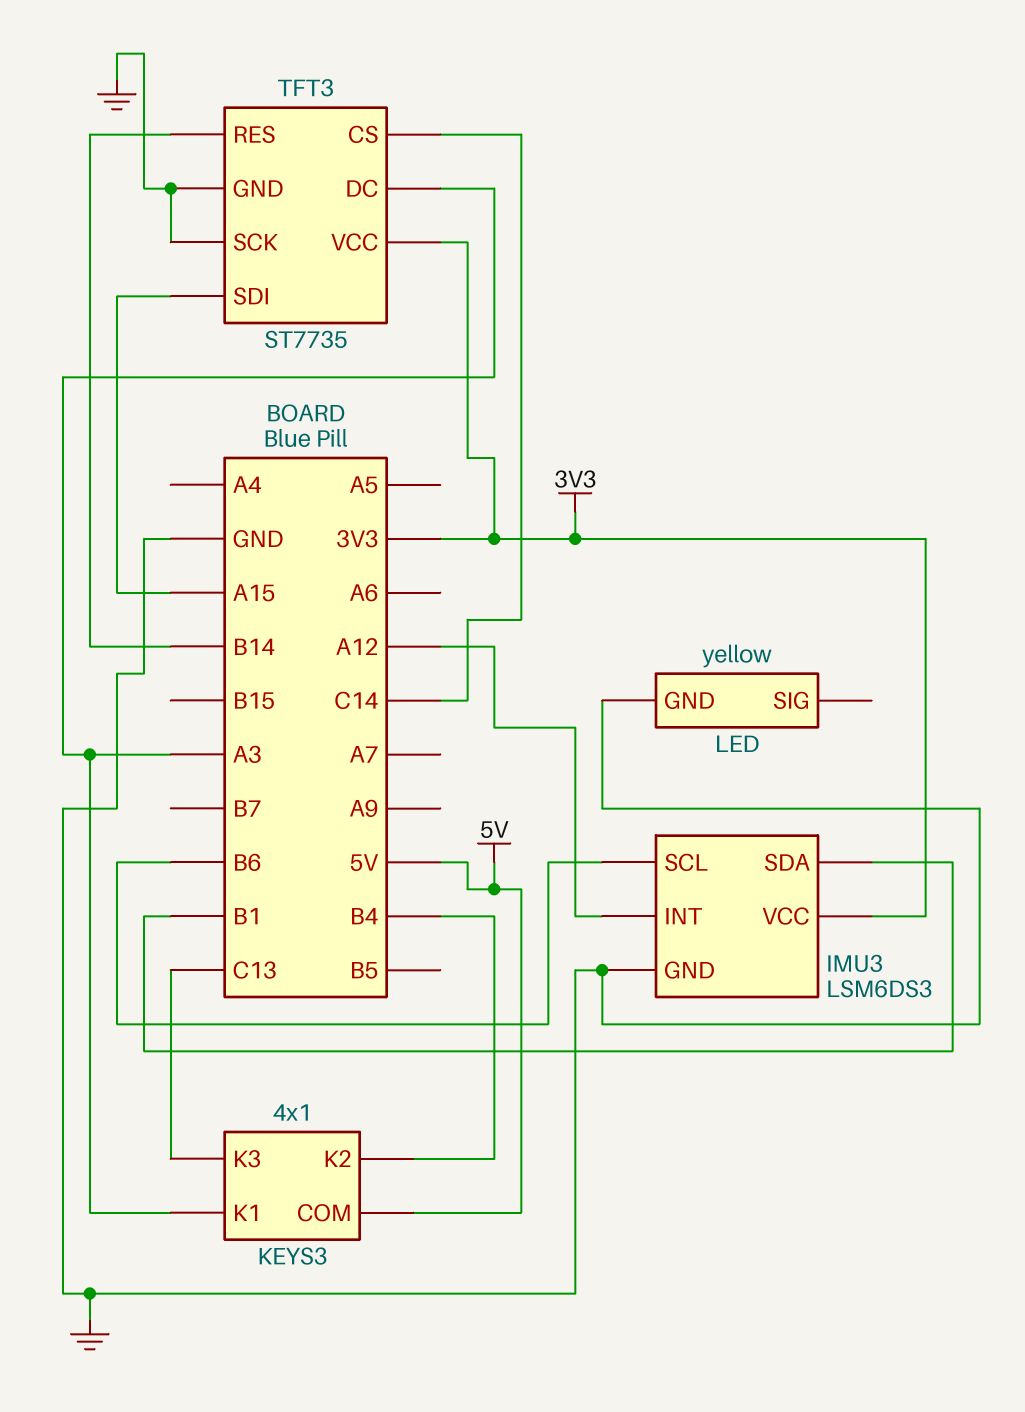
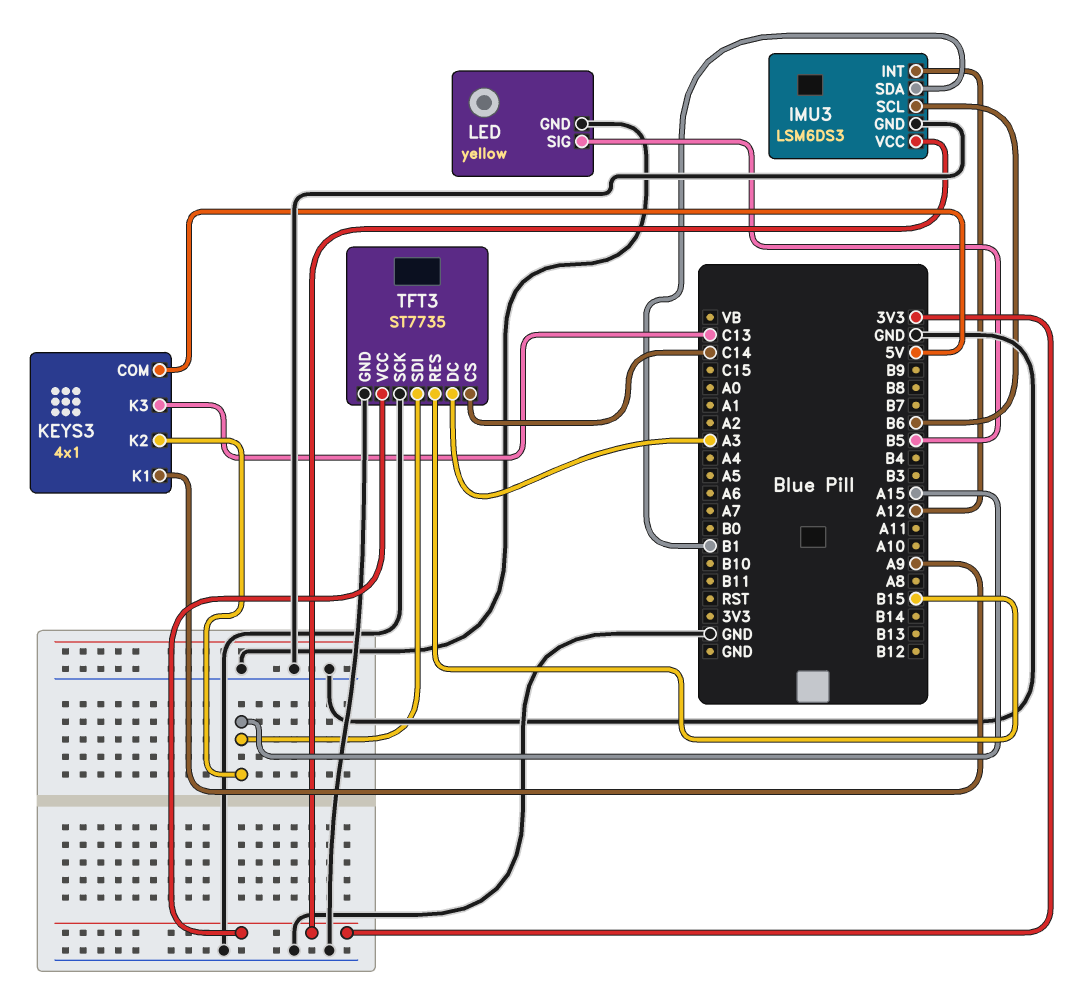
KEYS3 pin K1: A3 -> A9
KEYS3 pin K2: B4 -> A15
LED pin SIG: none -> B5
TFT3 pin RES: B14 -> B15

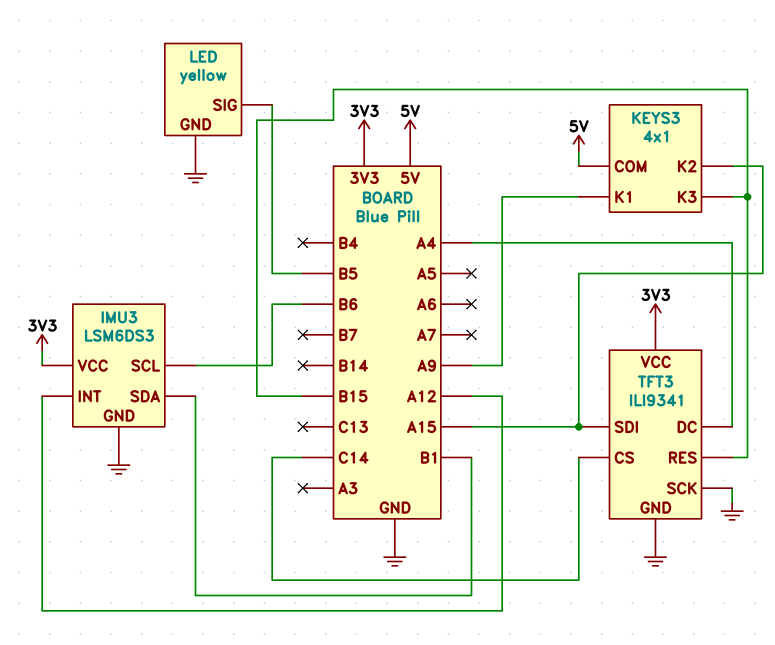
KEYS3 pin K3: C13 -> B15
TFT3: ST7735 -> ILI9341
TFT3 pin DC: A3 -> A4

